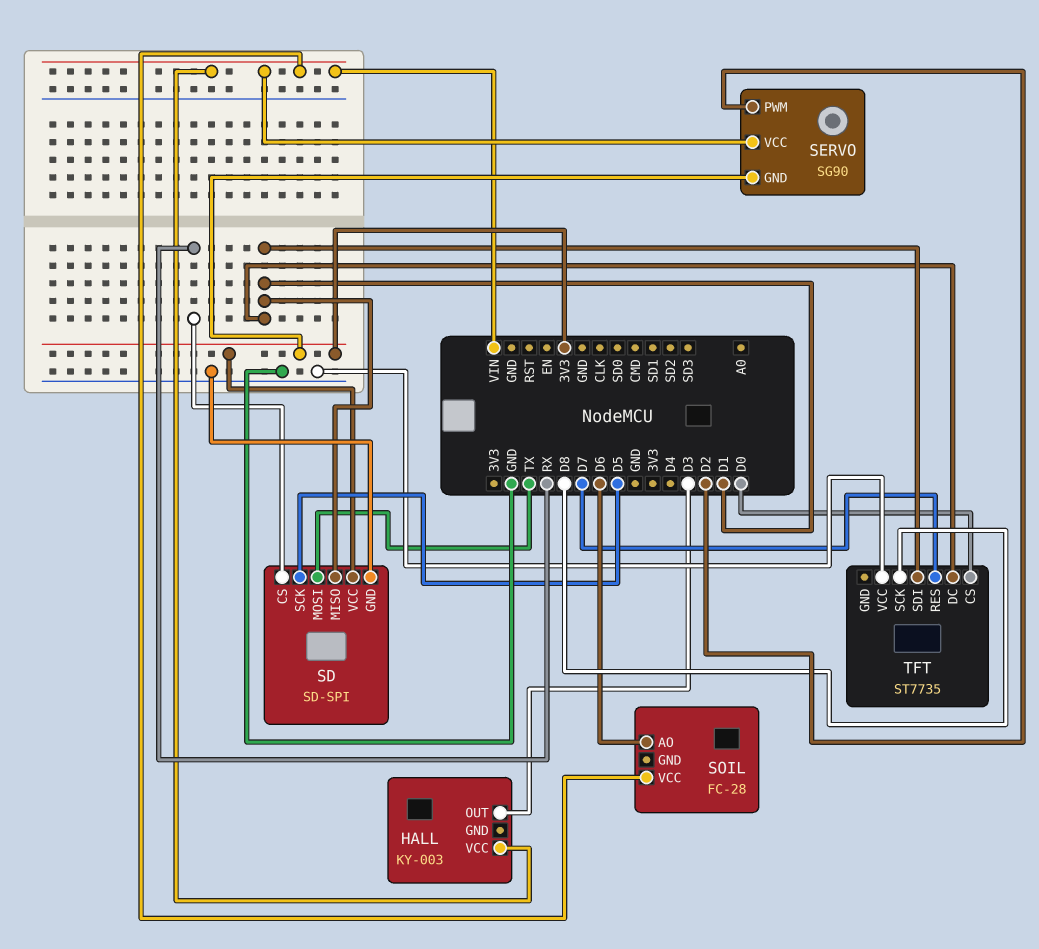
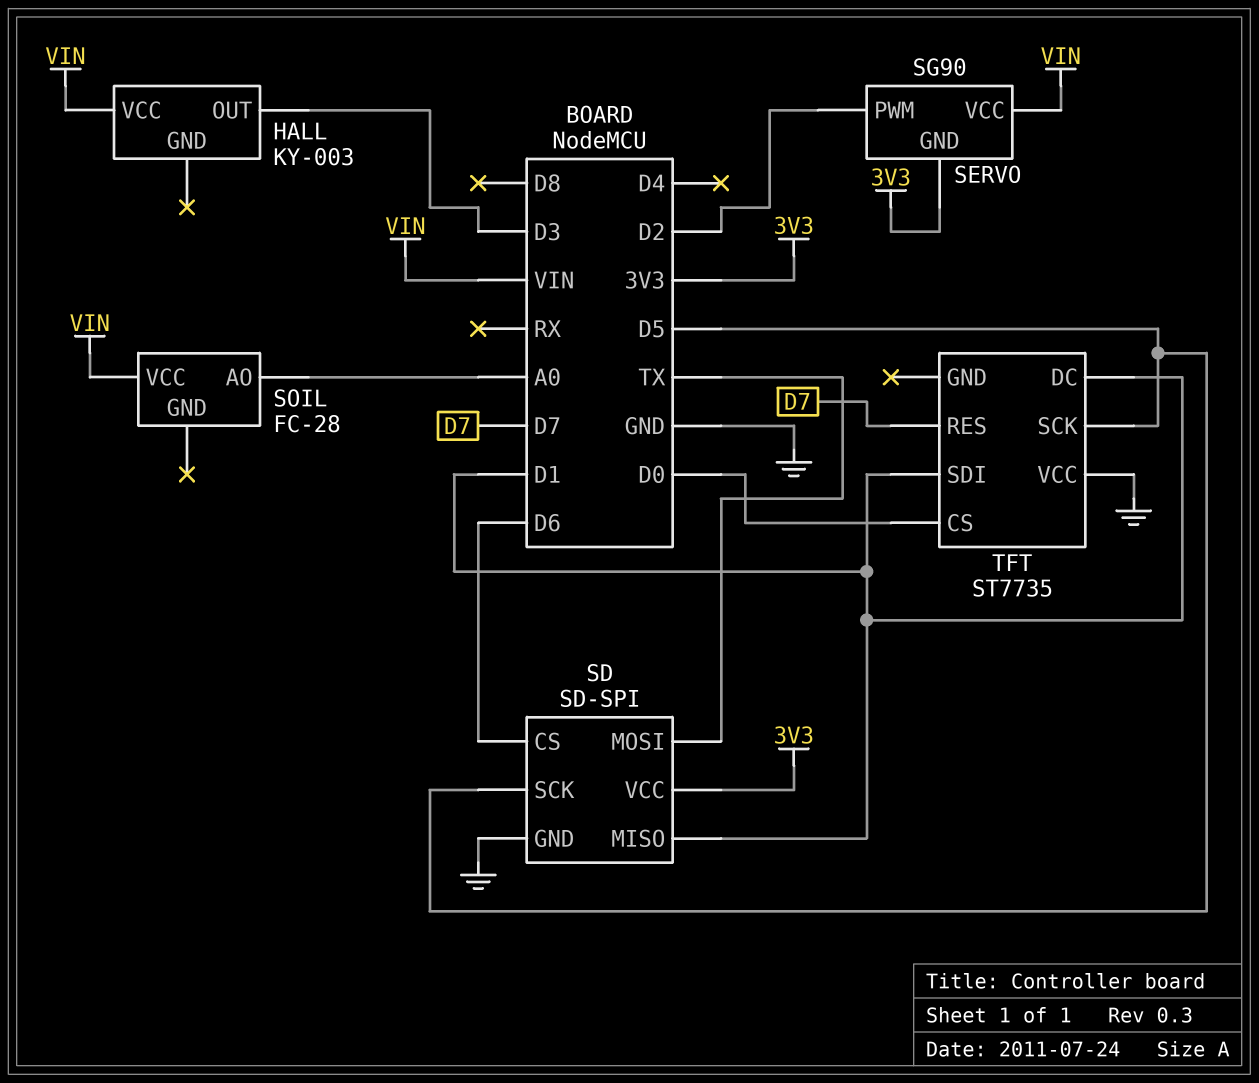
SD pin CS: RX -> D6
SOIL pin AO: D6 -> A0
TFT pin SCK: D8 -> D5

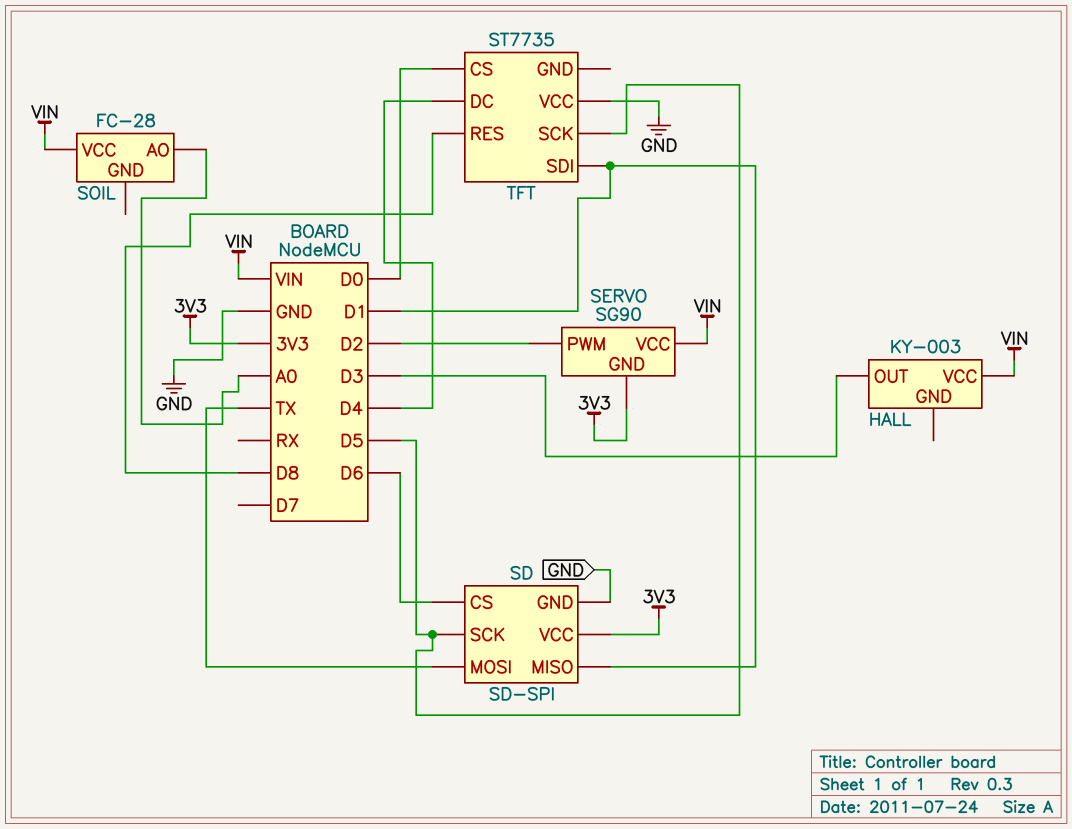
TFT pin DC: D1 -> D4
TFT pin RES: D7 -> D8

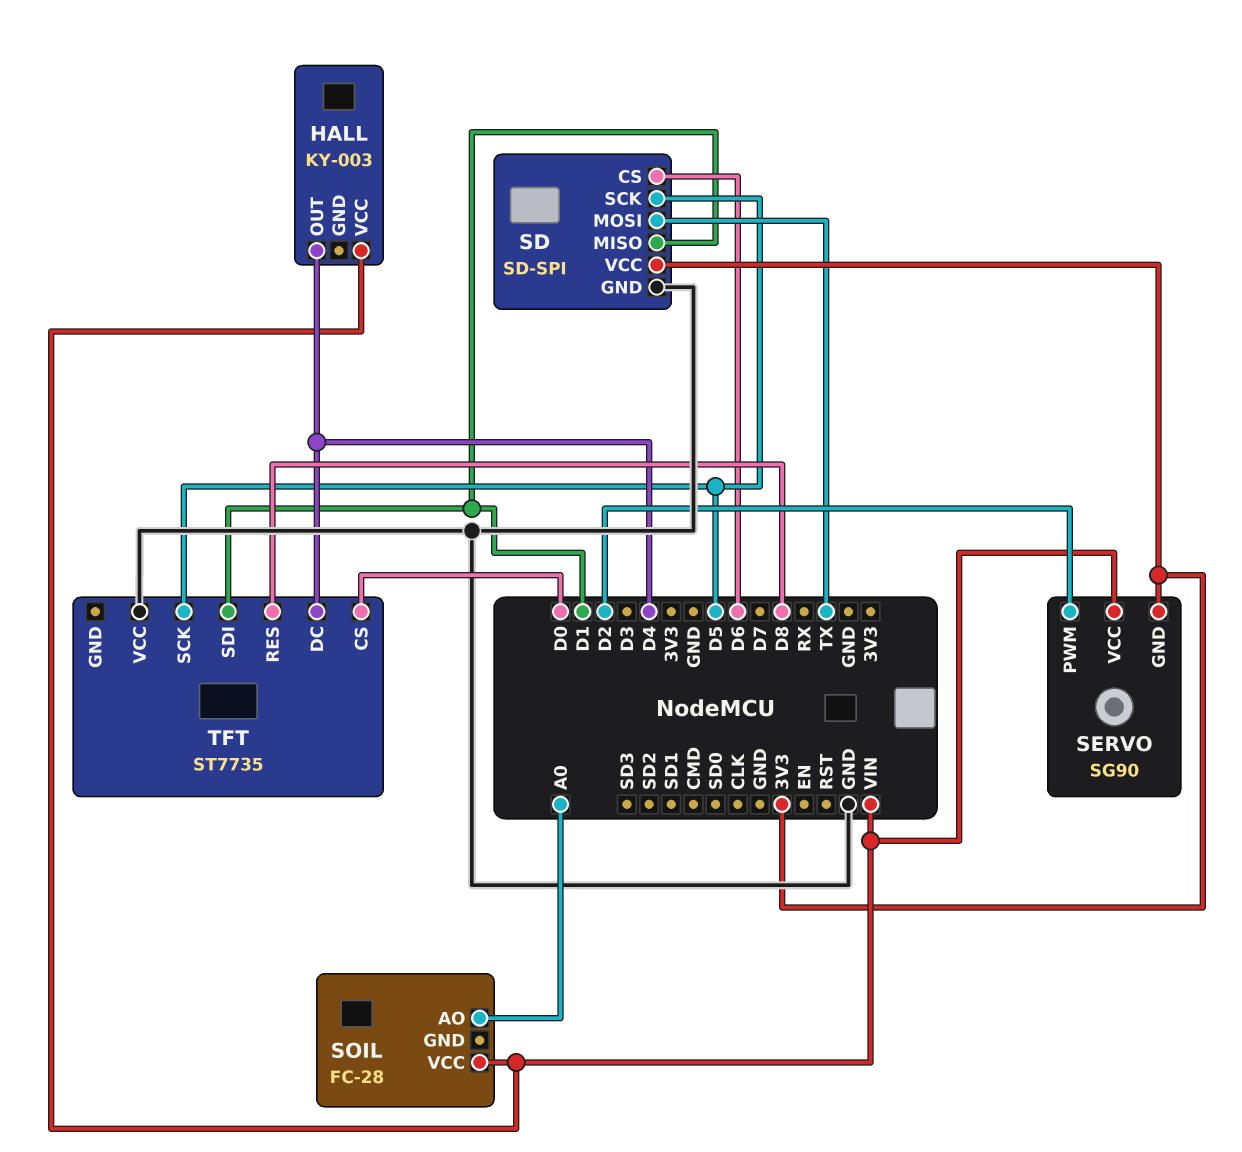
HALL pin OUT: D3 -> D4

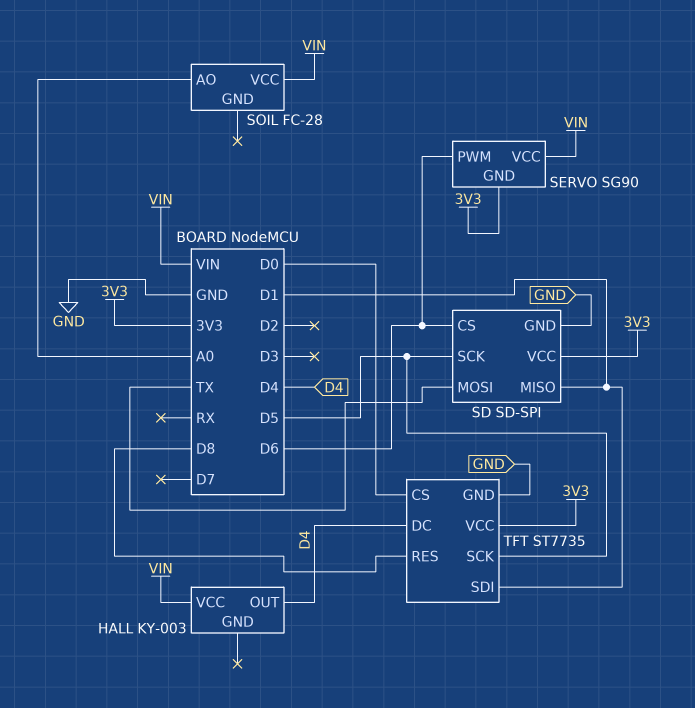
SERVO pin PWM: D2 -> D6
TFT pin GND: none -> GND
TFT pin VCC: GND -> 3V3

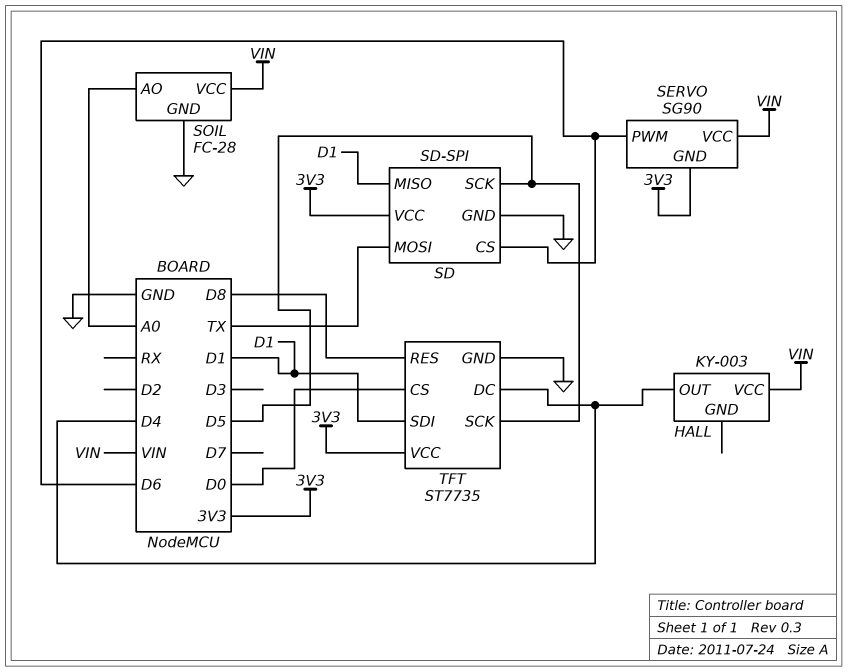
SOIL pin GND: none -> GND

